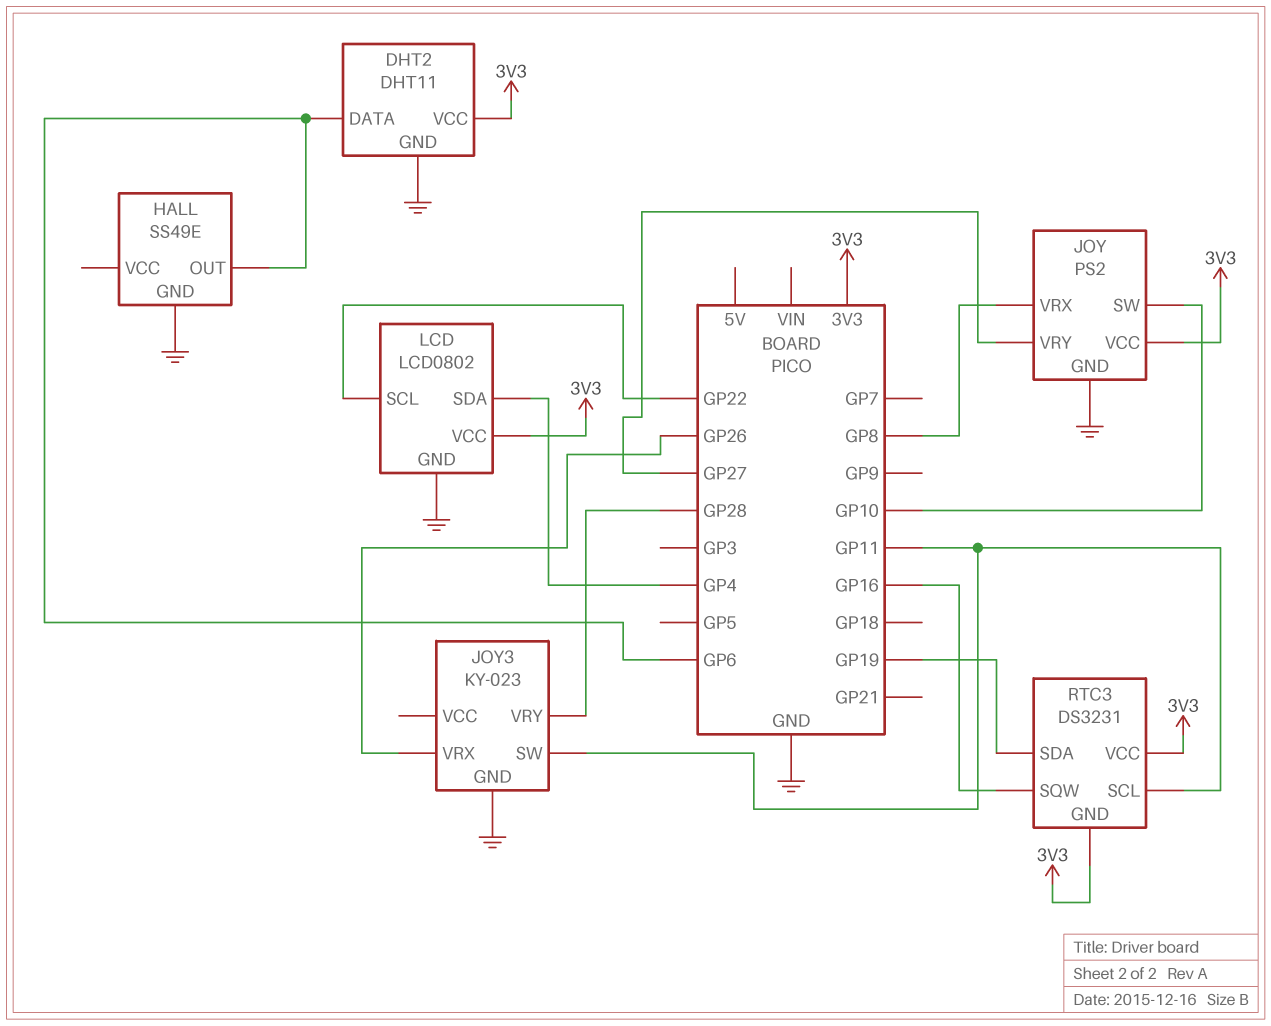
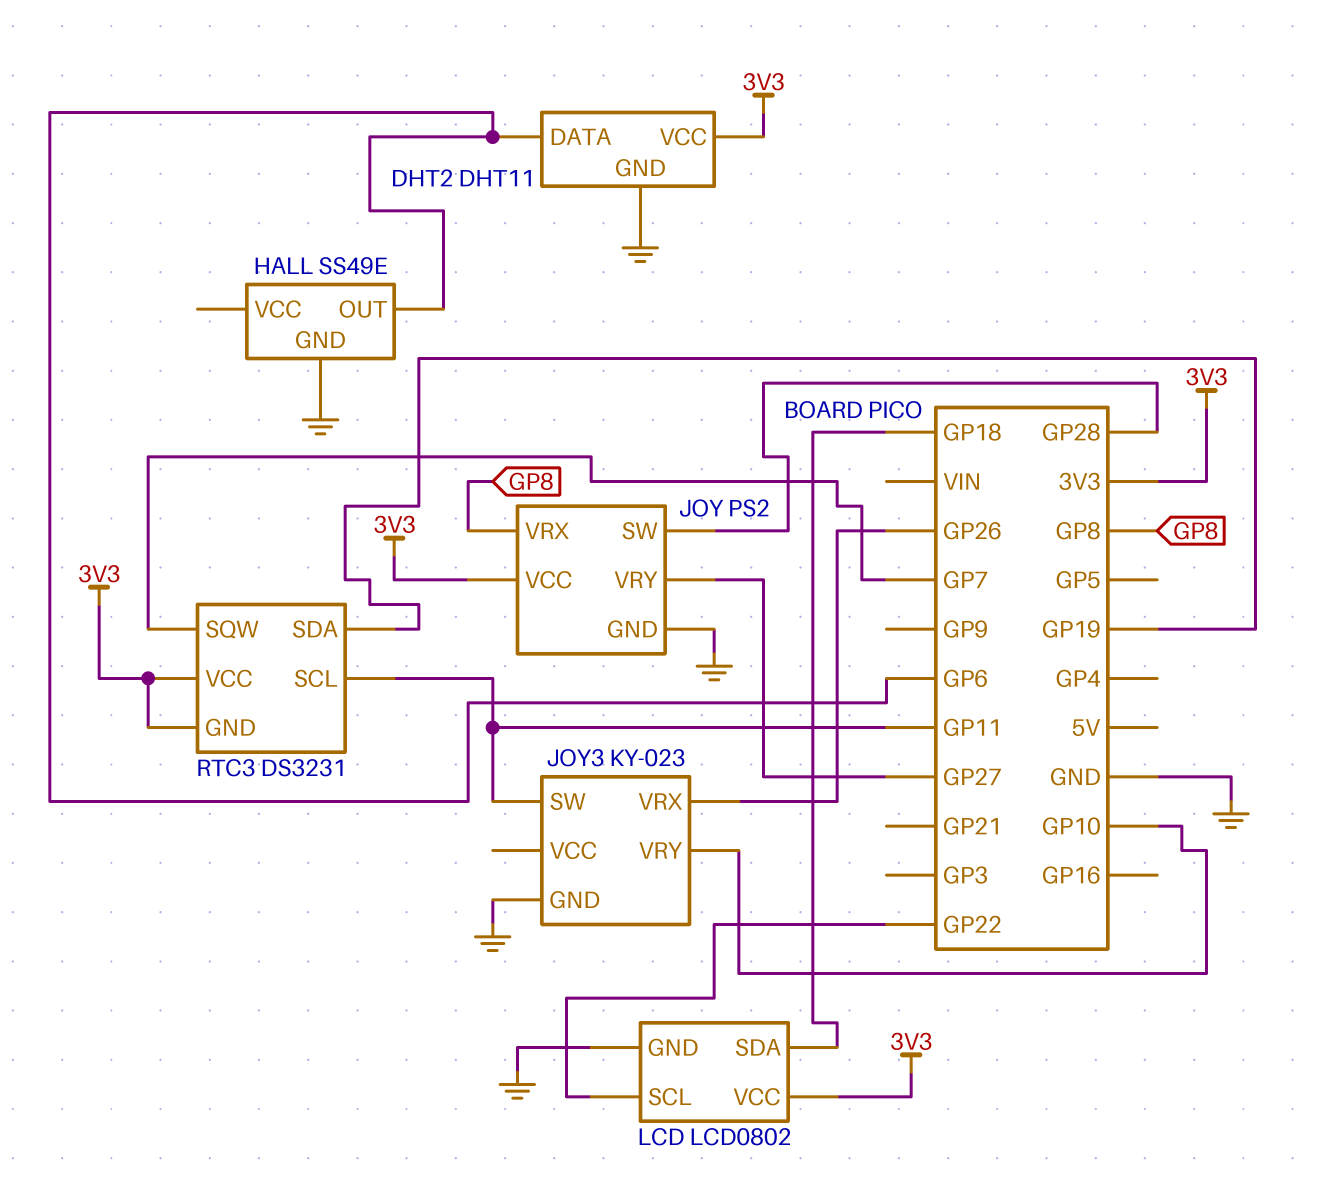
JOY pin SW: GP10 -> GP28
JOY3 pin VRY: GP28 -> GP10
LCD pin SDA: GP4 -> GP18
RTC3 pin SQW: GP16 -> GP7

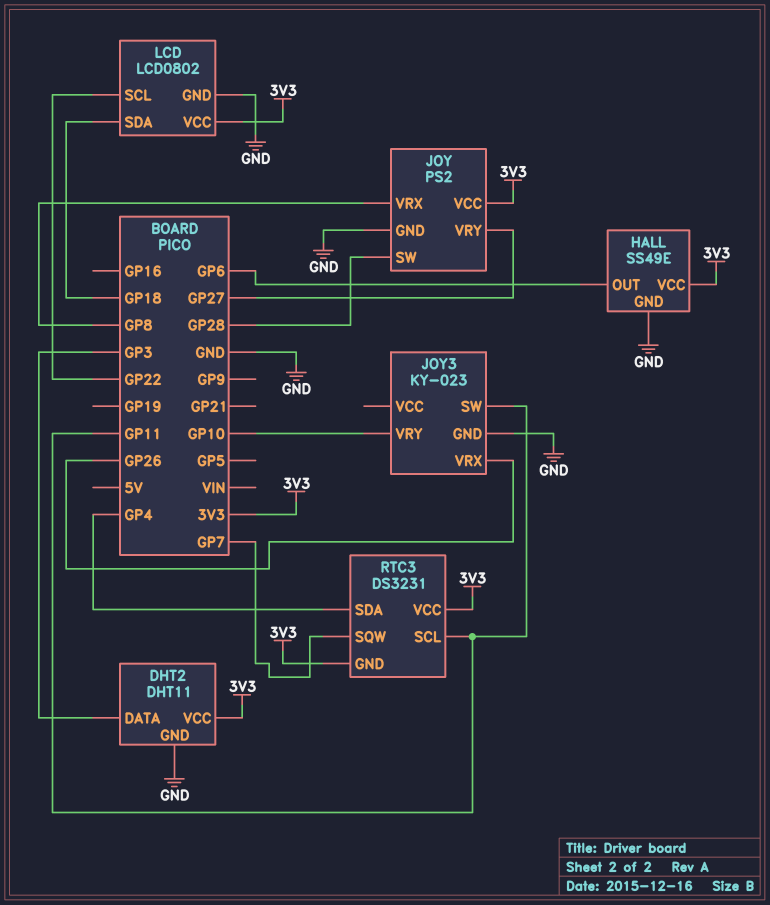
DHT2 pin DATA: GP6 -> GP3
HALL pin VCC: none -> 3V3
RTC3 pin SDA: GP19 -> GP4

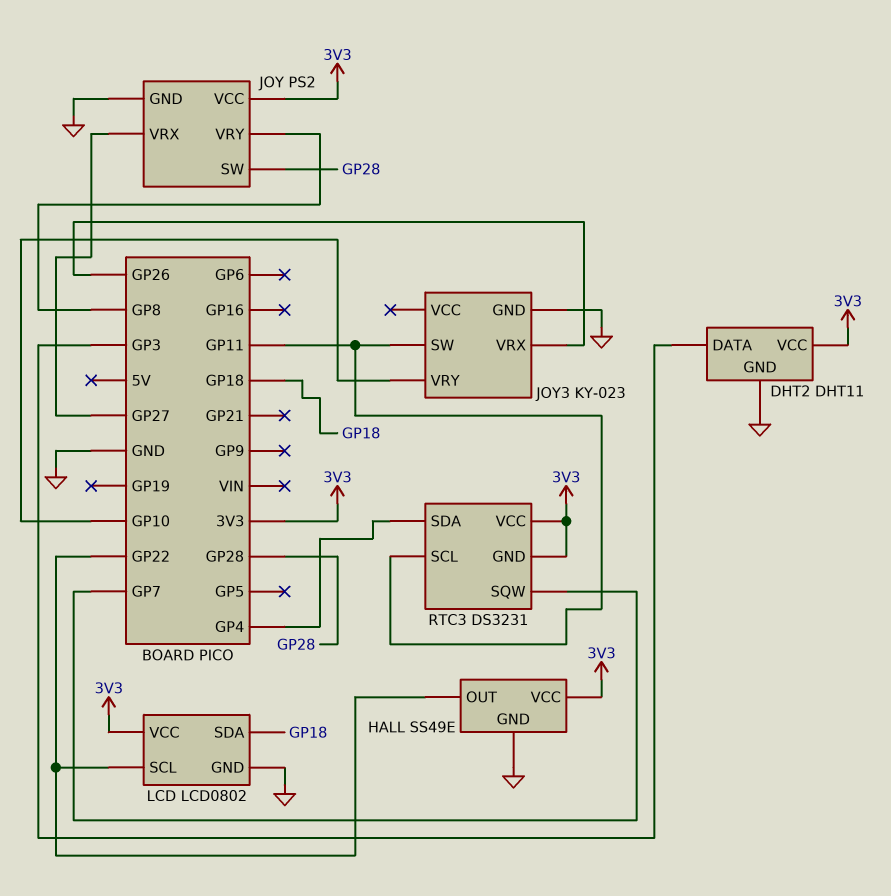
HALL pin OUT: GP6 -> GP22
JOY pin VRX: GP8 -> GP27
JOY pin VRY: GP27 -> GP8

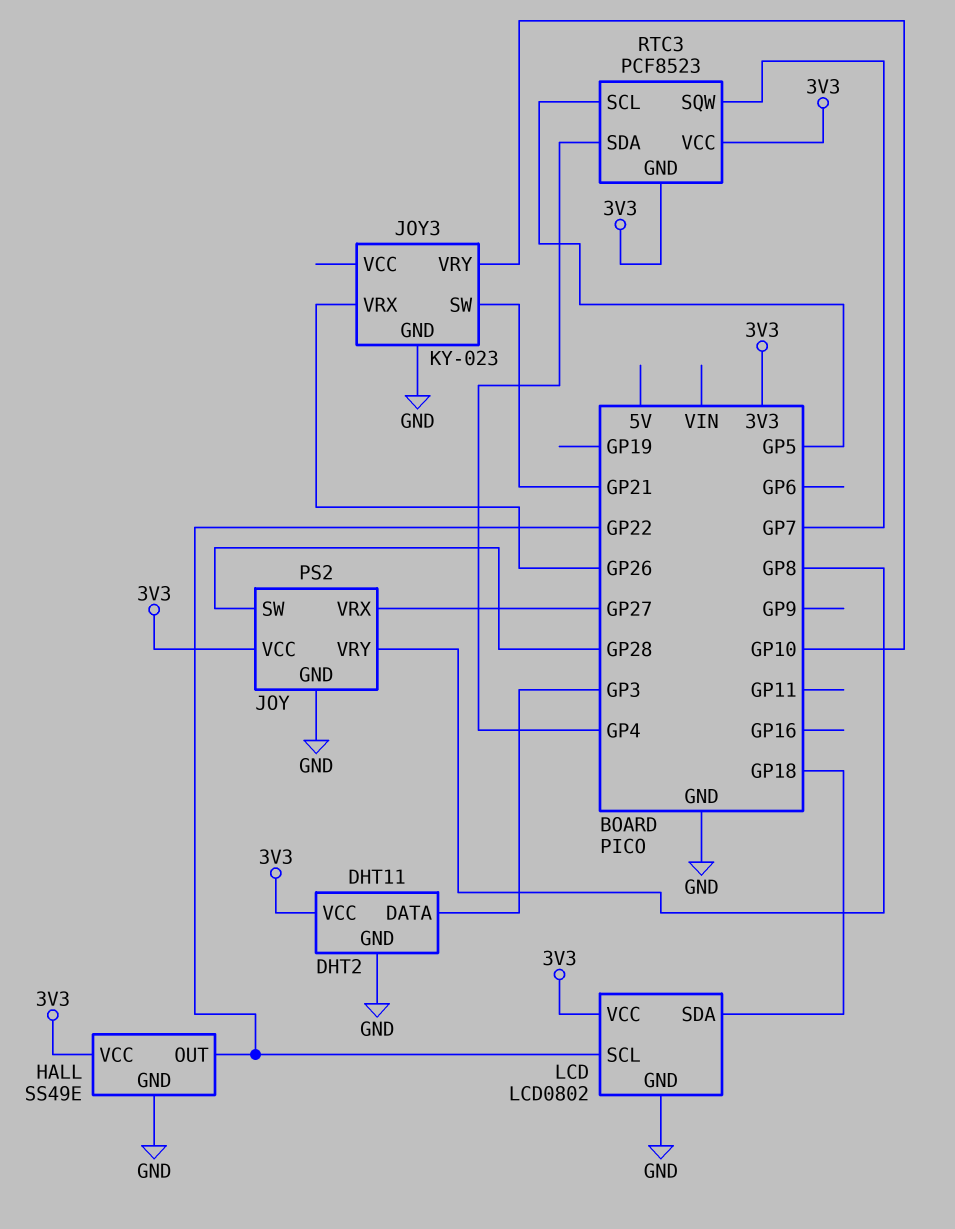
JOY3 pin SW: GP11 -> GP21
RTC3: DS3231 -> PCF8523
RTC3 pin SCL: GP11 -> GP5

